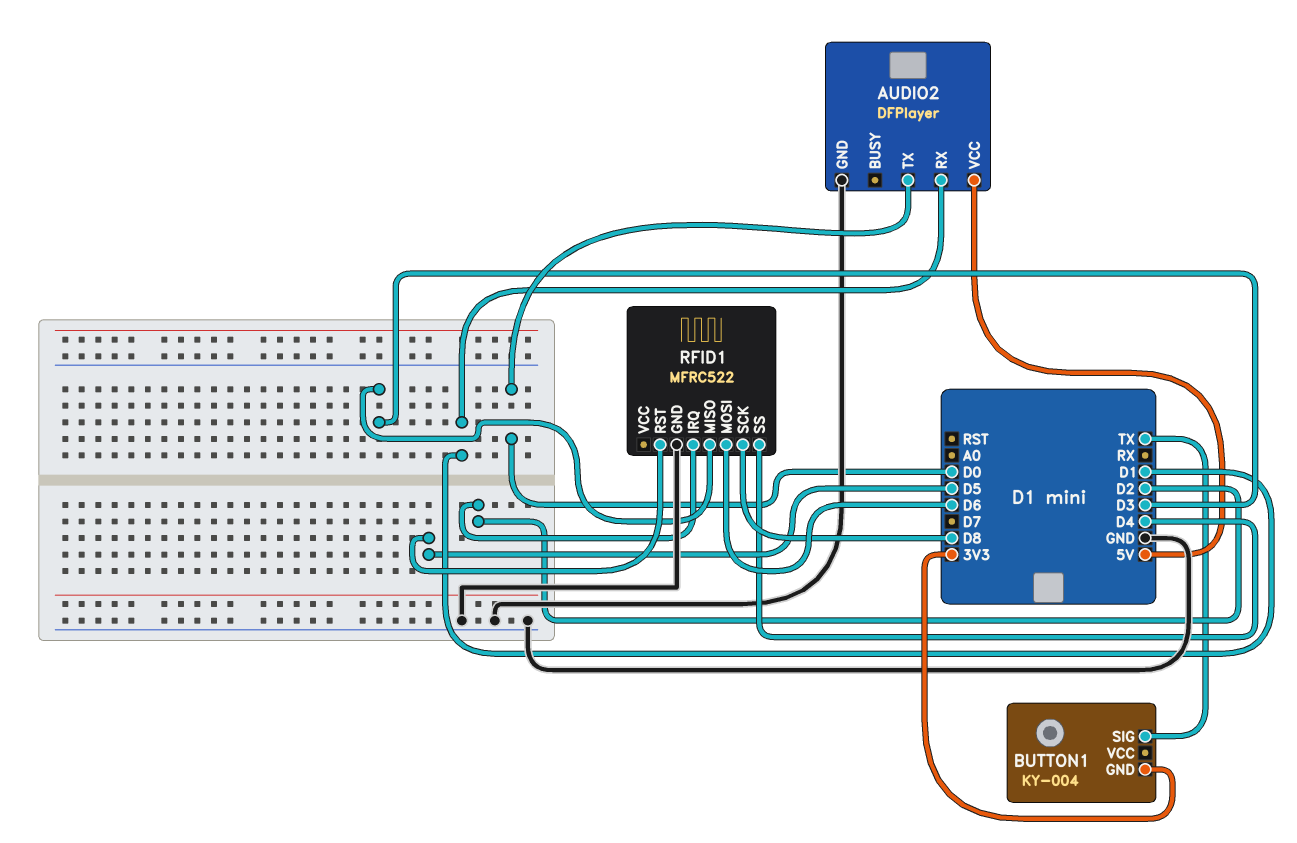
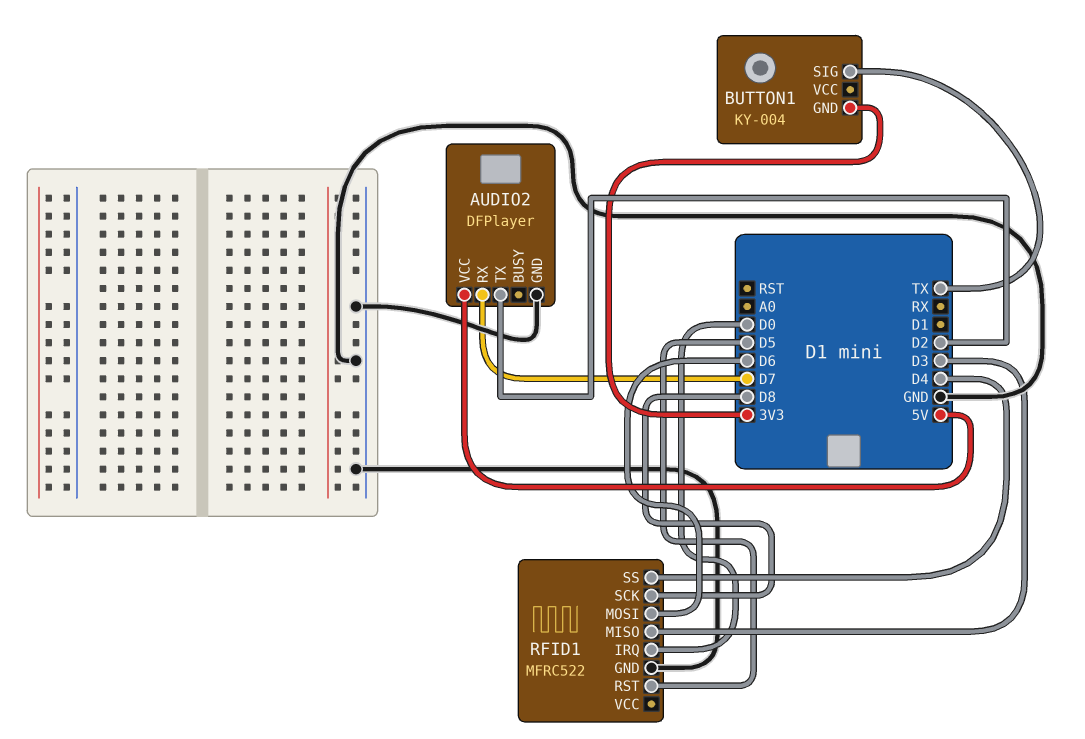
AUDIO2 pin RX: D1 -> D7
AUDIO2 pin TX: D0 -> D2
RFID1 pin IRQ: D2 -> D0

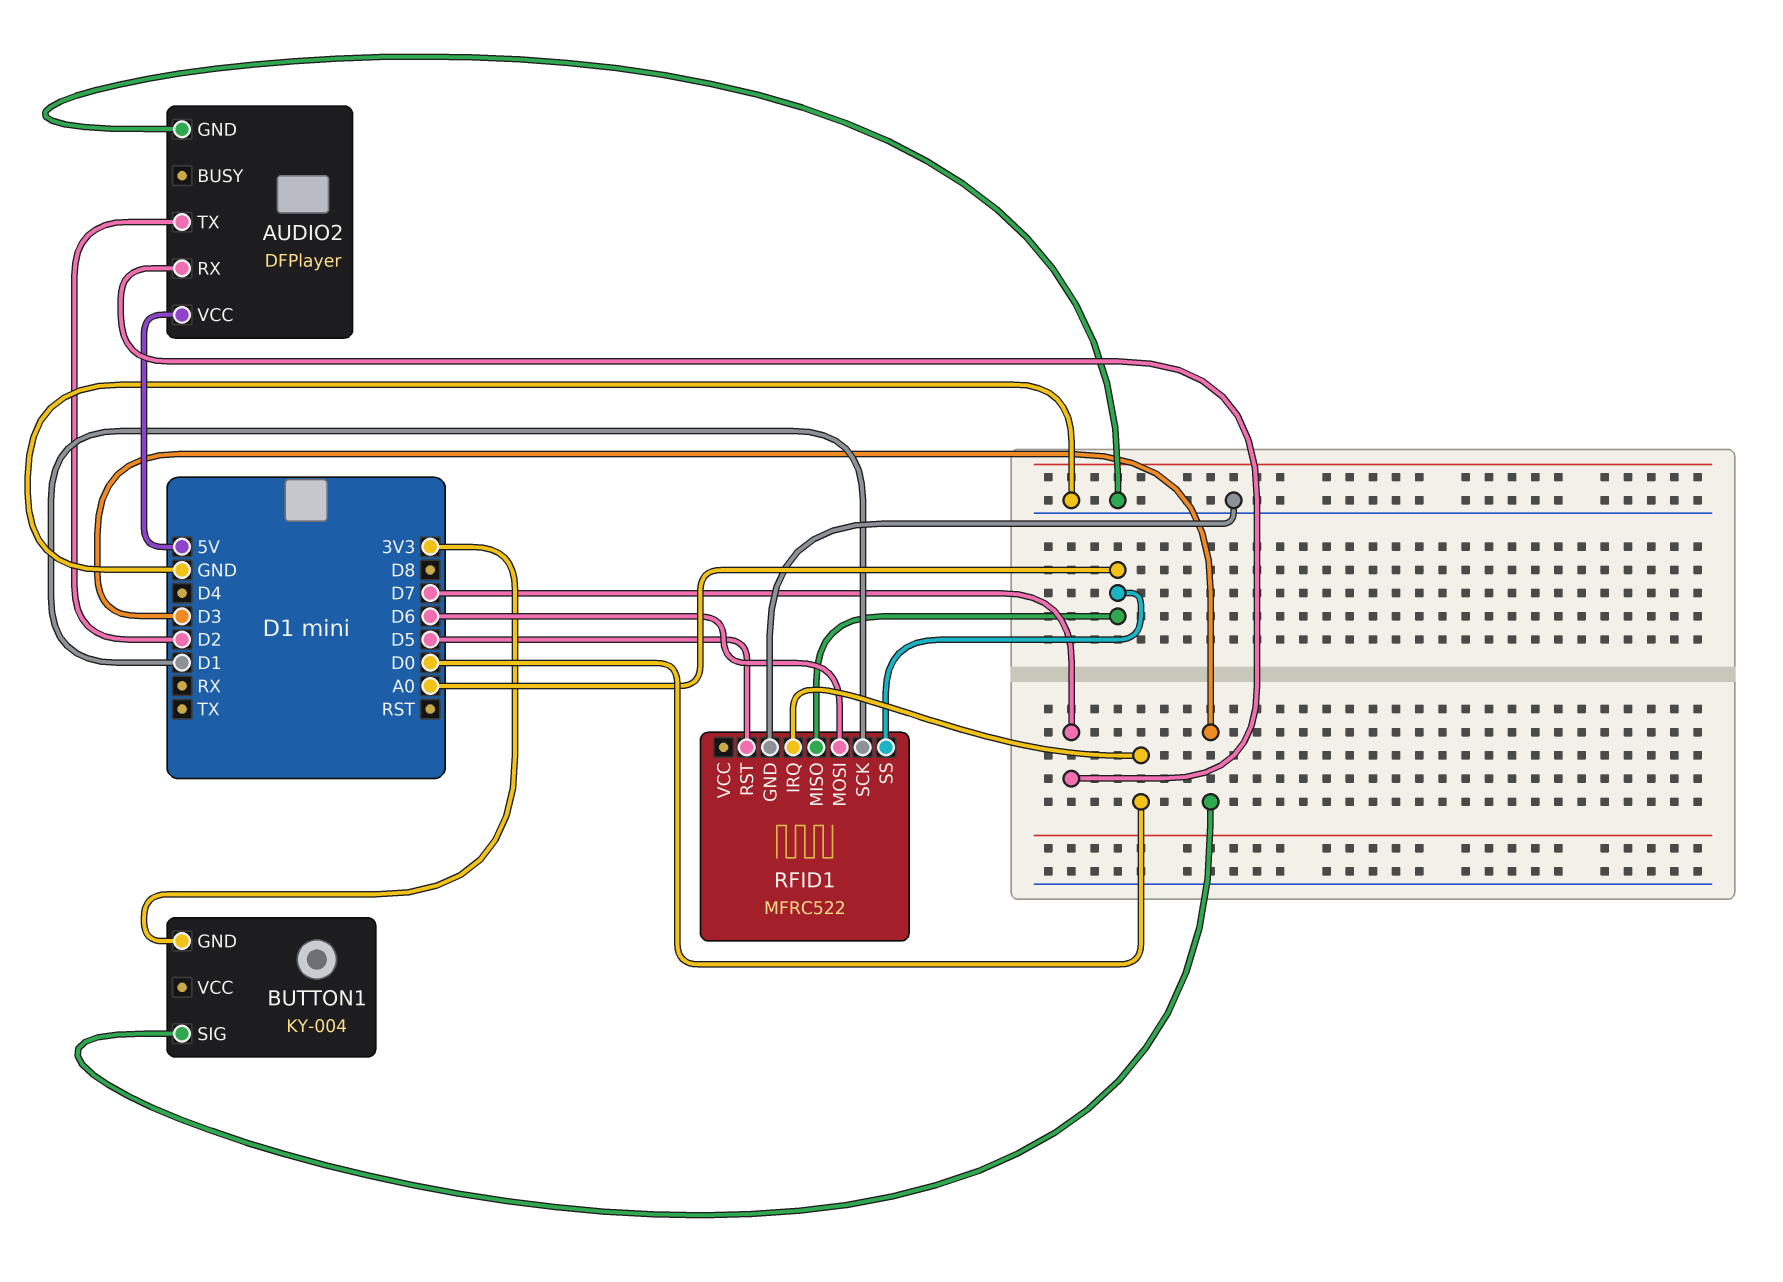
BUTTON1 pin SIG: TX -> D3
RFID1 pin MISO: D3 -> A0
RFID1 pin SCK: D8 -> D1
RFID1 pin SS: D4 -> A0

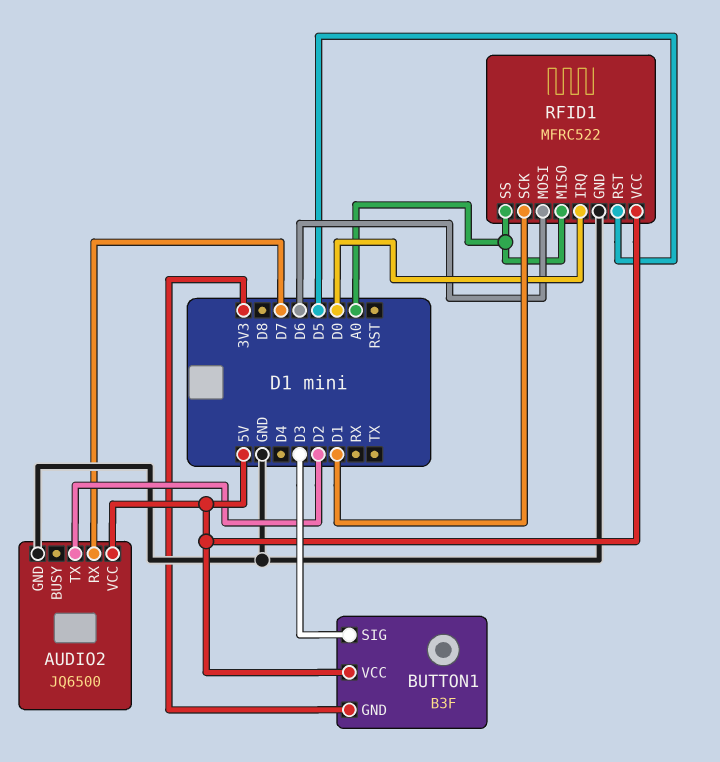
AUDIO2: DFPlayer -> JQ6500
BUTTON1: KY-004 -> B3F
BUTTON1 pin VCC: none -> 5V
RFID1 pin VCC: none -> 5V

